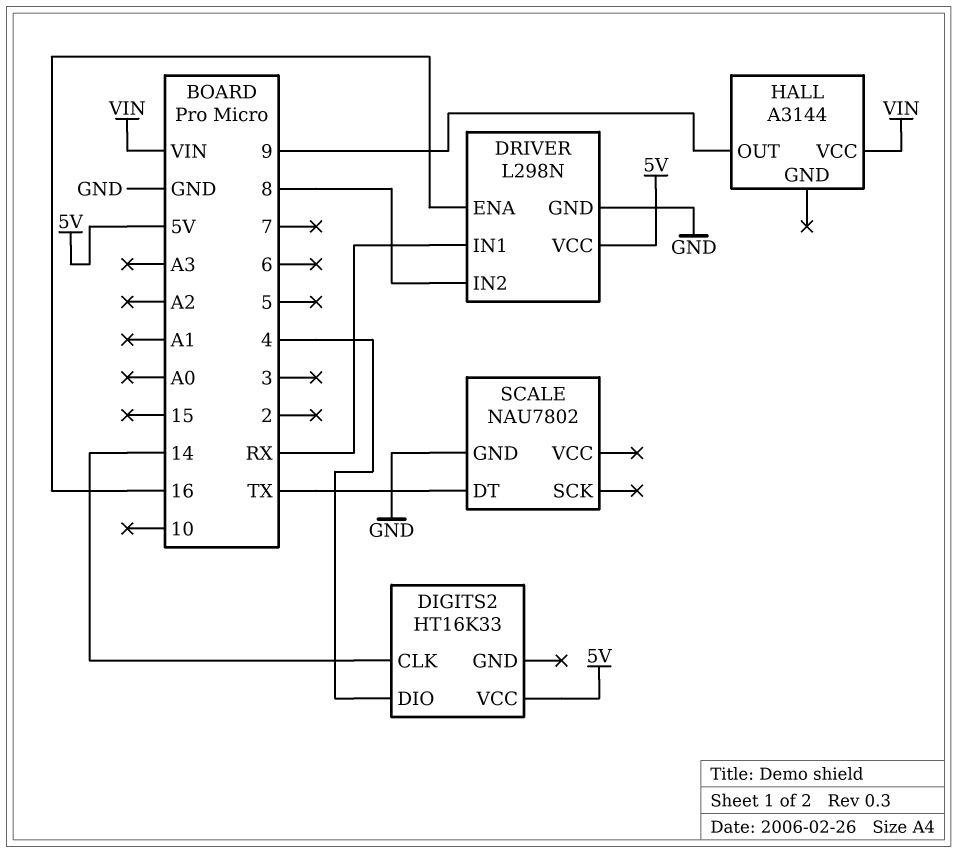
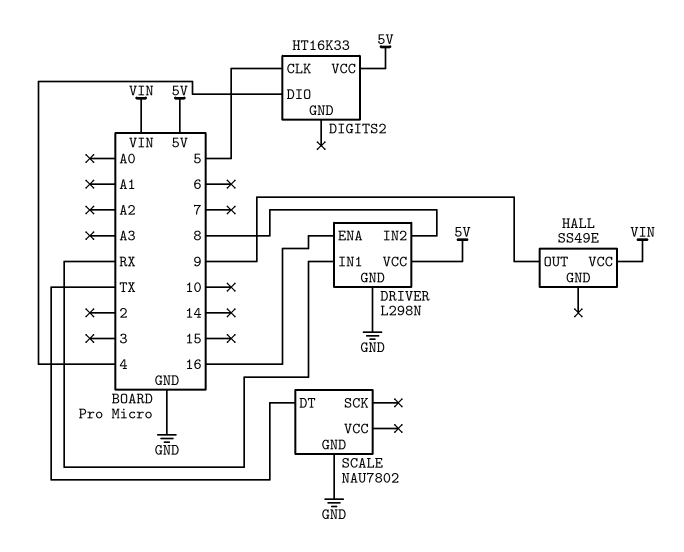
DIGITS2 pin CLK: 14 -> 5
HALL: A3144 -> SS49E

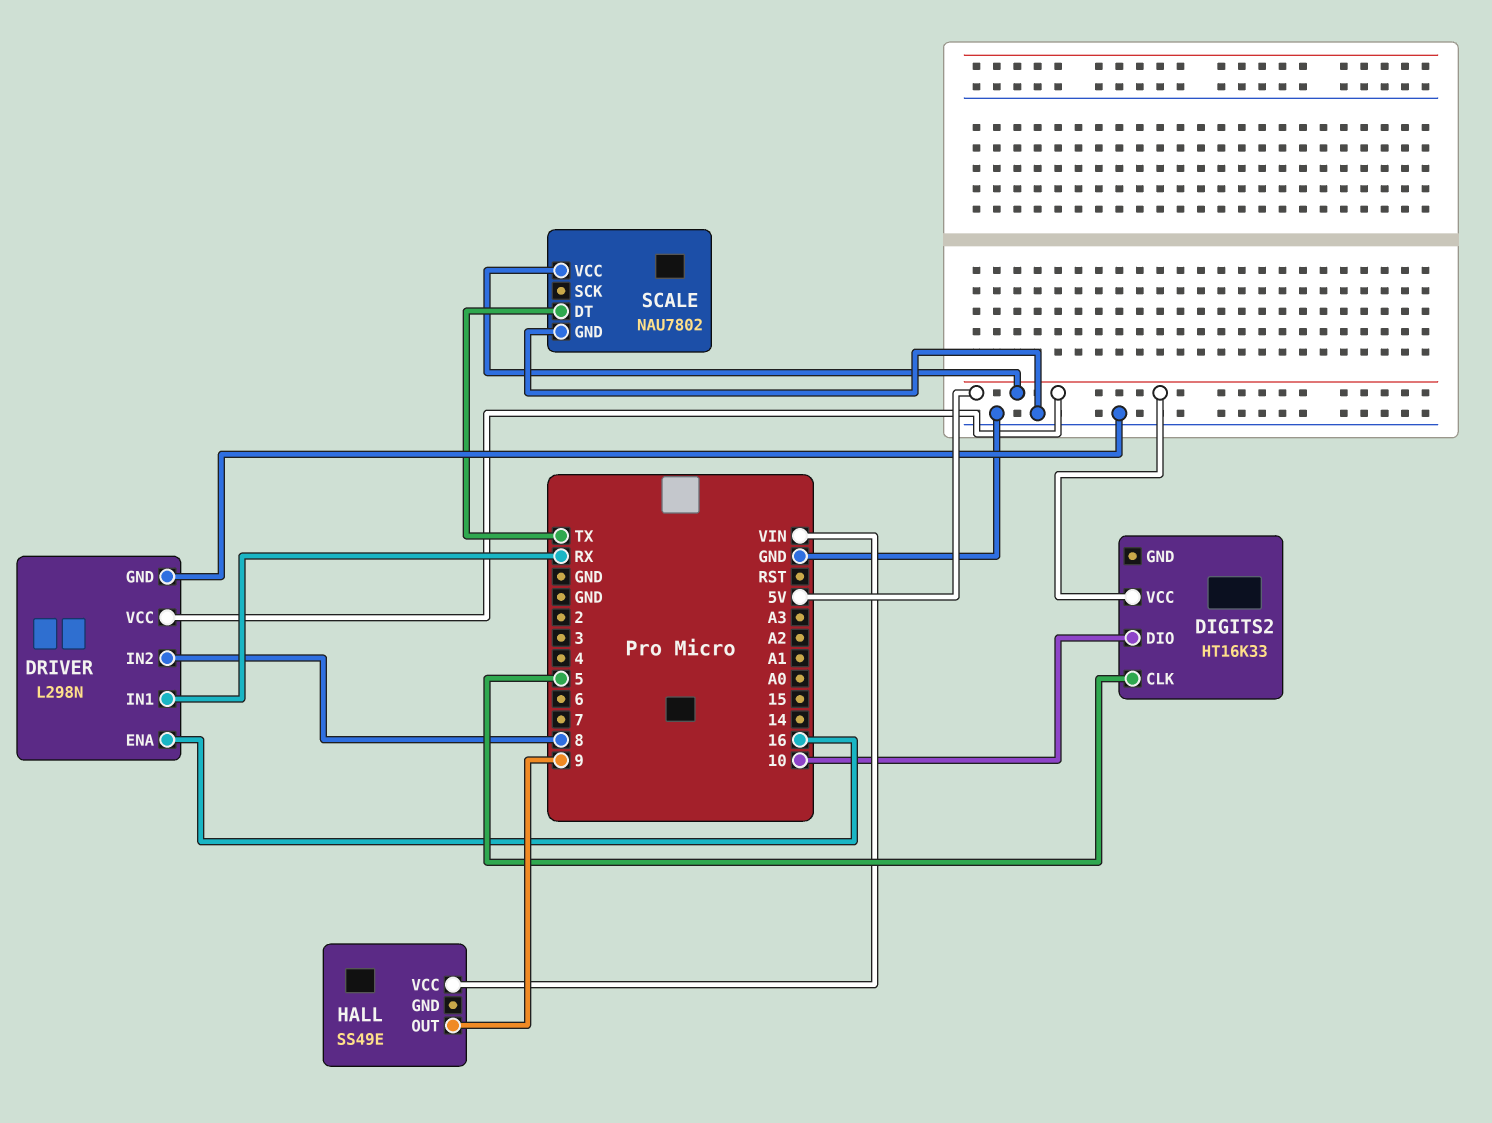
DIGITS2 pin DIO: 4 -> 10
SCALE pin VCC: none -> 5V

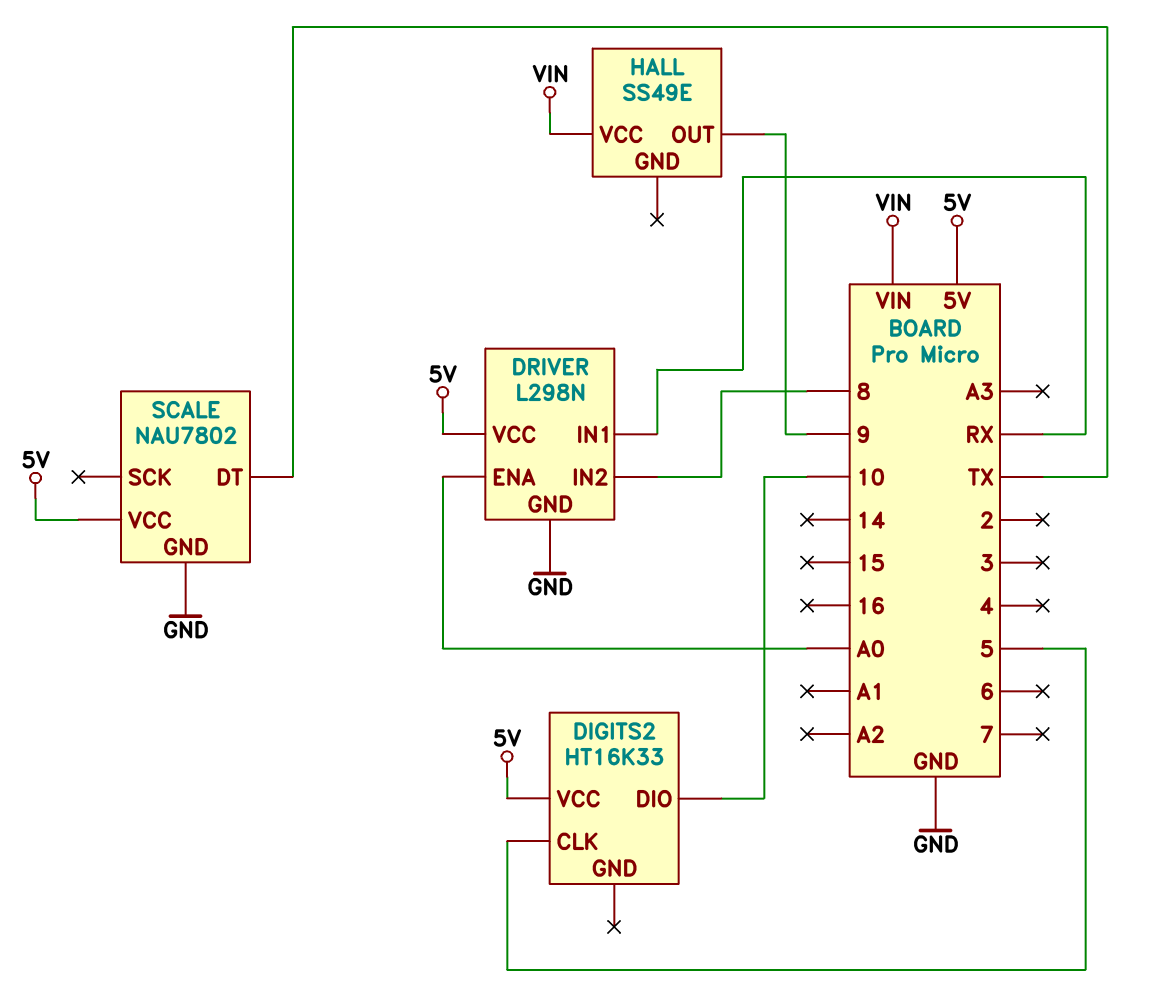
DRIVER pin ENA: 16 -> A0

